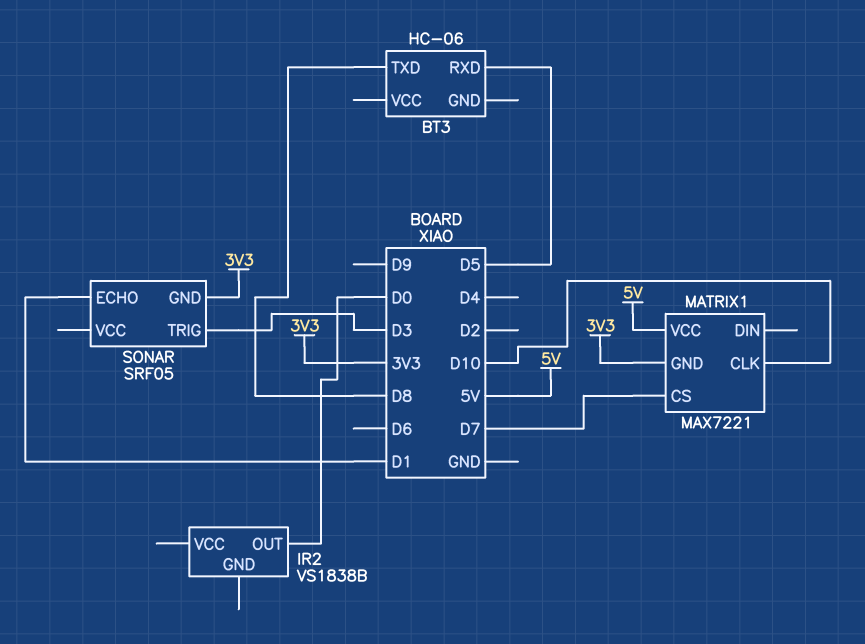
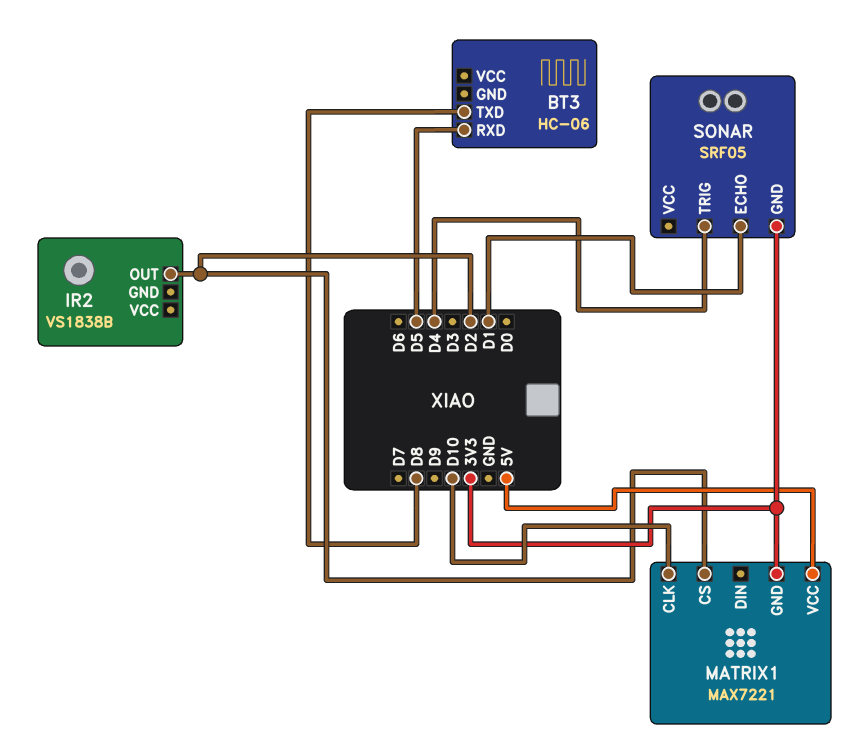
IR2 pin OUT: D0 -> D2
MATRIX1 pin CS: D7 -> D2
SONAR pin TRIG: D3 -> D4

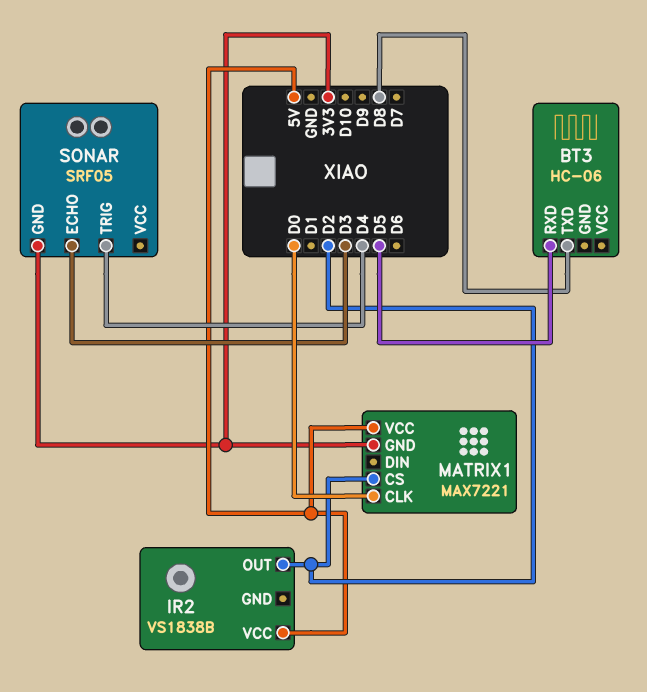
IR2 pin VCC: none -> 5V
MATRIX1 pin CLK: D10 -> D0
SONAR pin ECHO: D1 -> D3

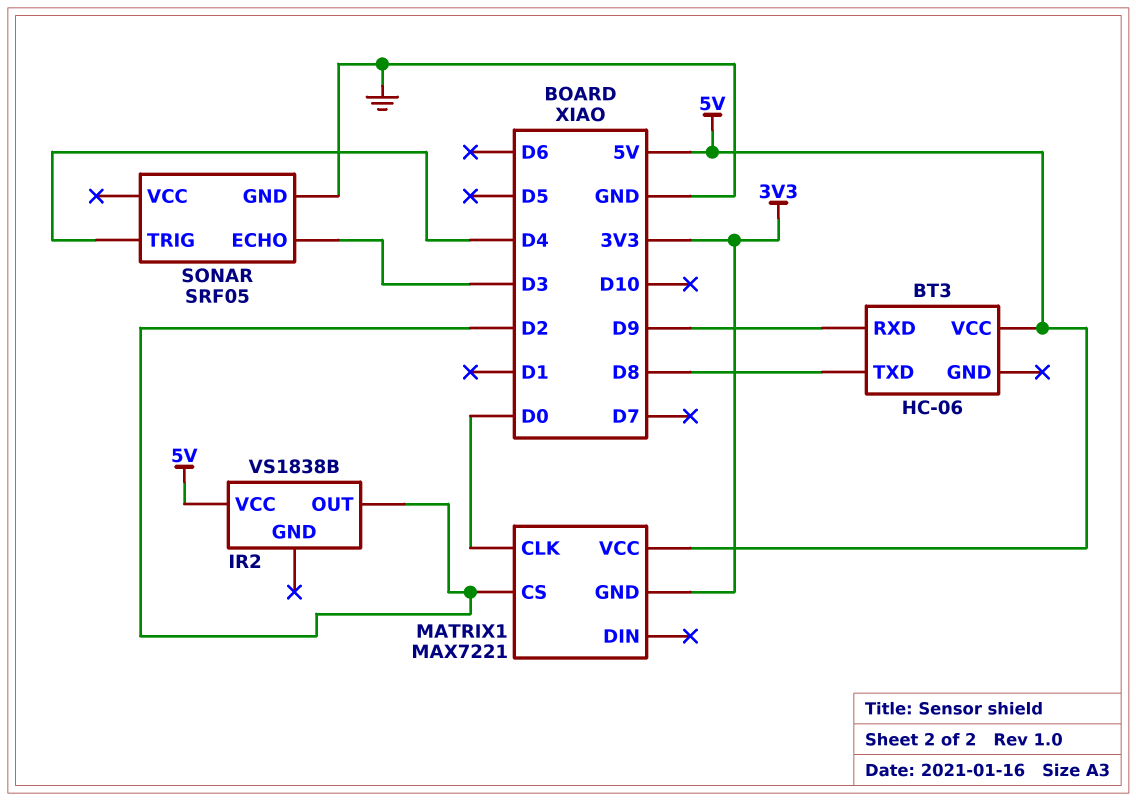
BT3 pin RXD: D5 -> D9
BT3 pin VCC: none -> 5V
SONAR pin GND: 3V3 -> GND

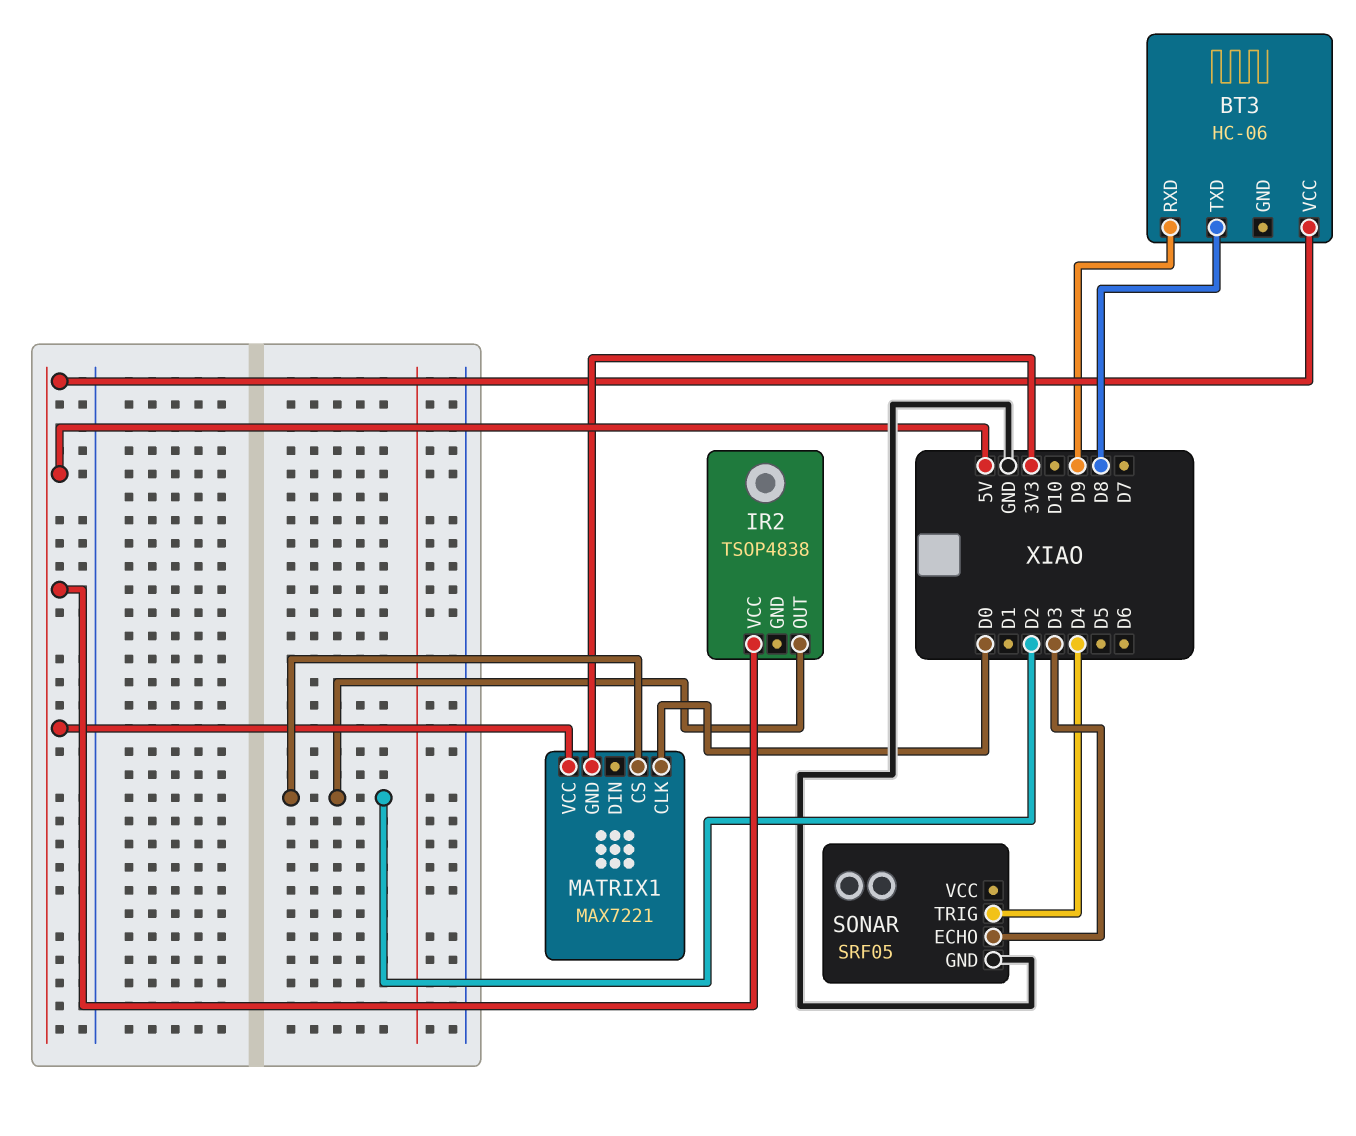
IR2: VS1838B -> TSOP4838

